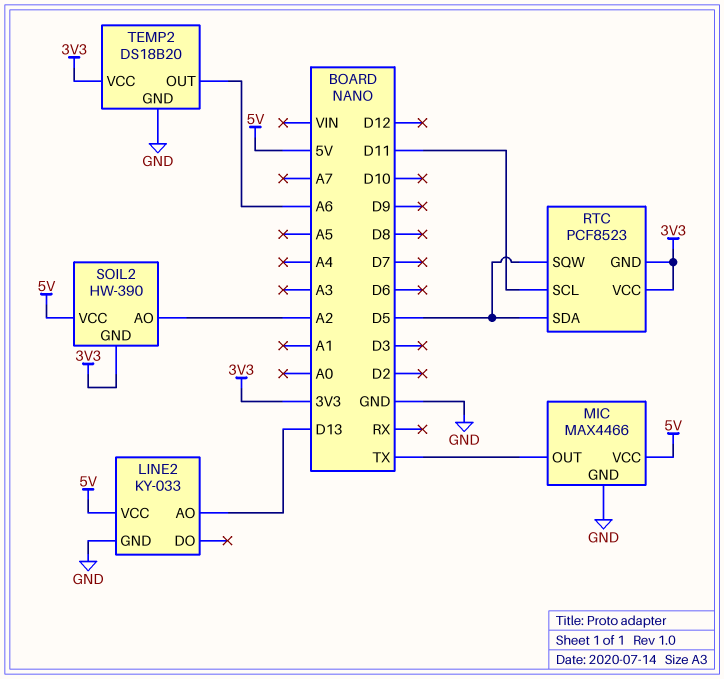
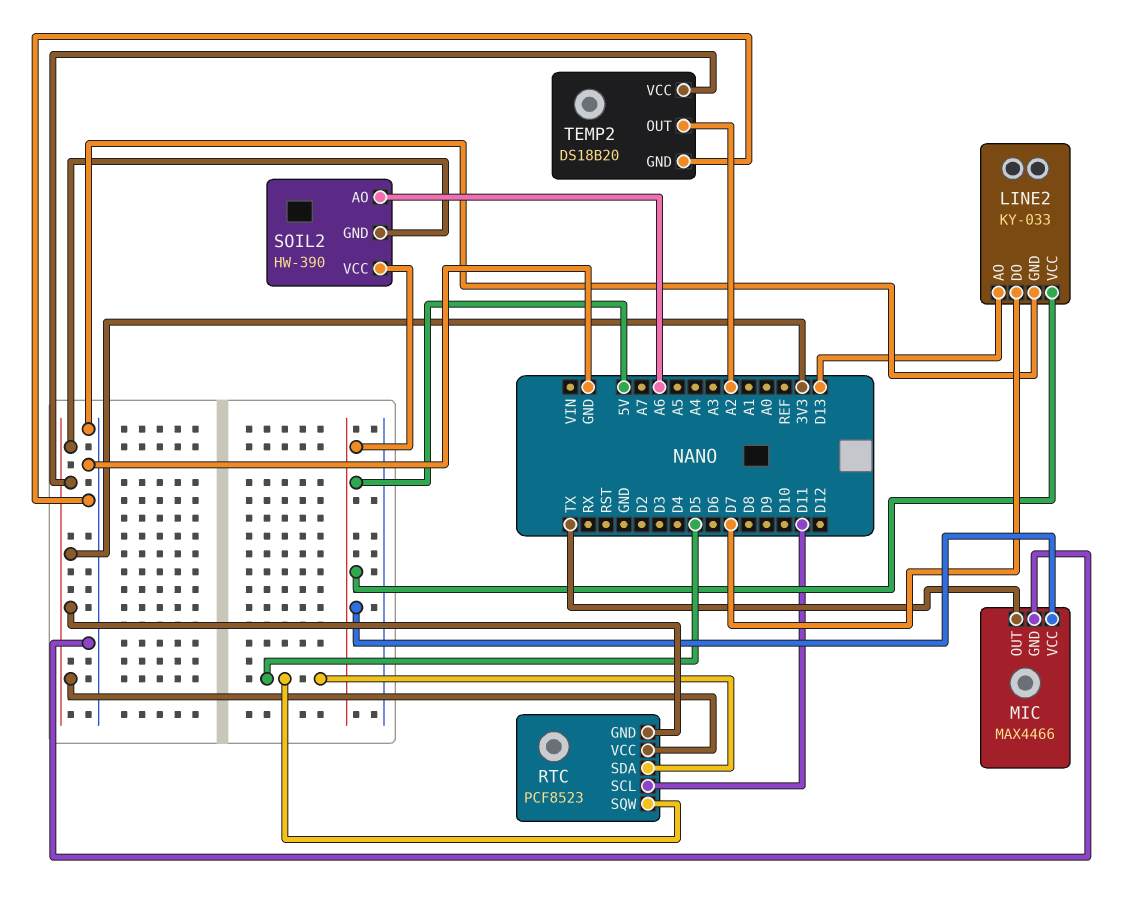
LINE2 pin DO: none -> D7
SOIL2 pin AO: A2 -> A6
TEMP2 pin OUT: A6 -> A2

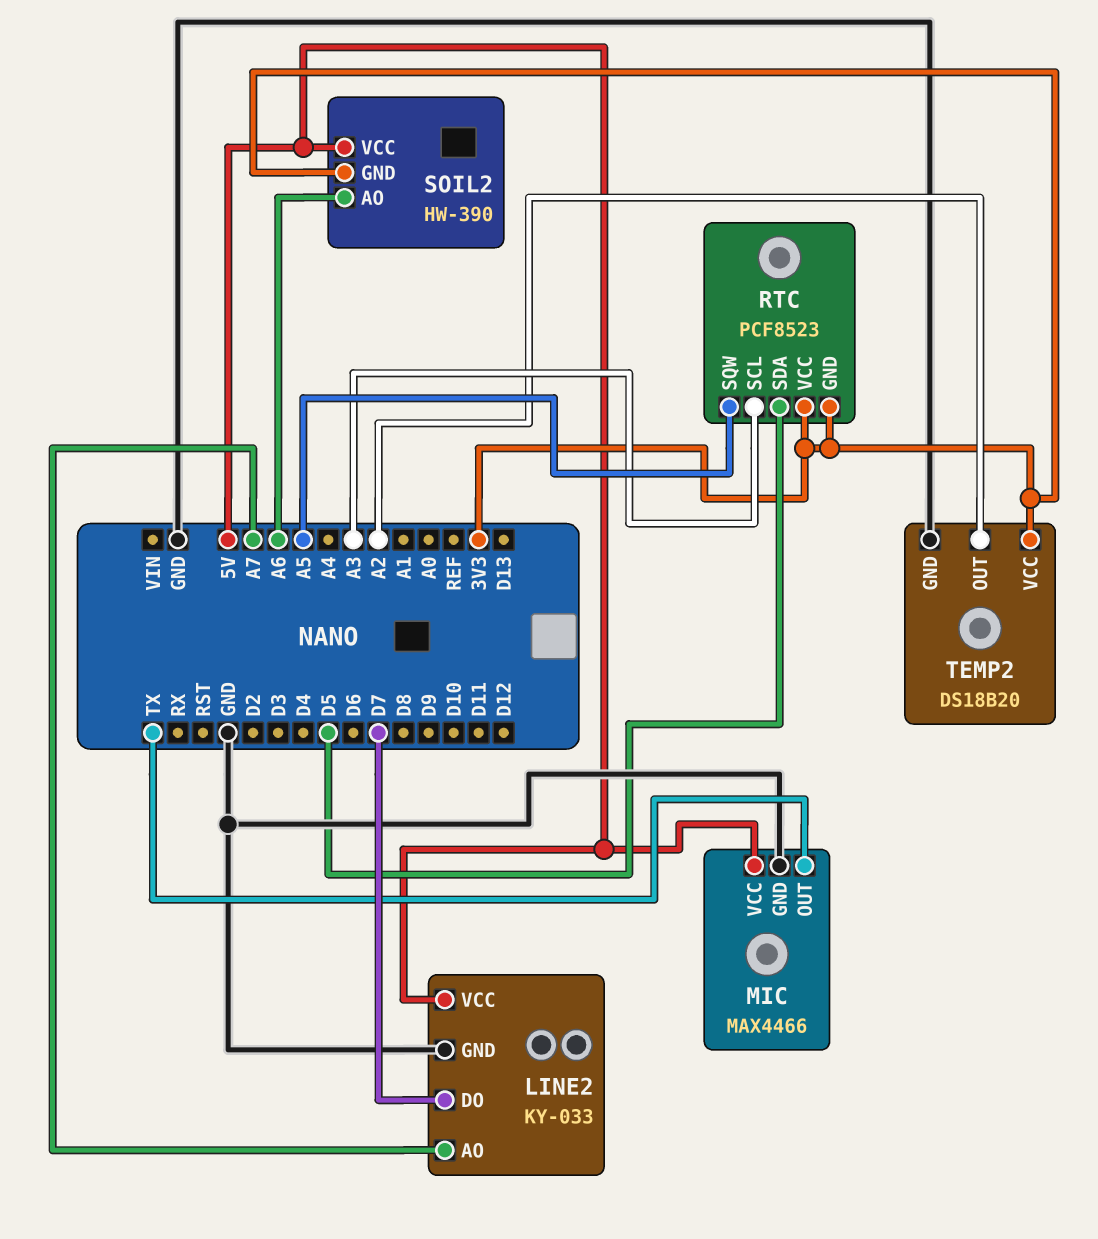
LINE2 pin AO: D13 -> A7
RTC pin SCL: D11 -> A3
RTC pin SQW: D5 -> A5

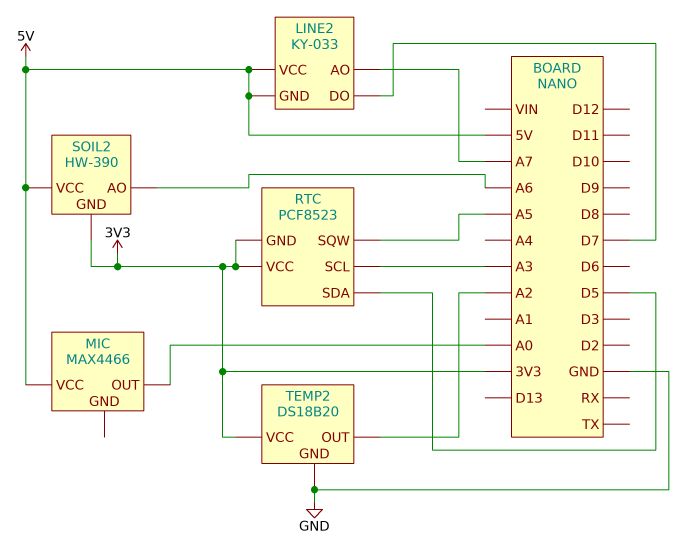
LINE2 pin GND: GND -> 5V
MIC pin GND: GND -> none
MIC pin OUT: TX -> A0

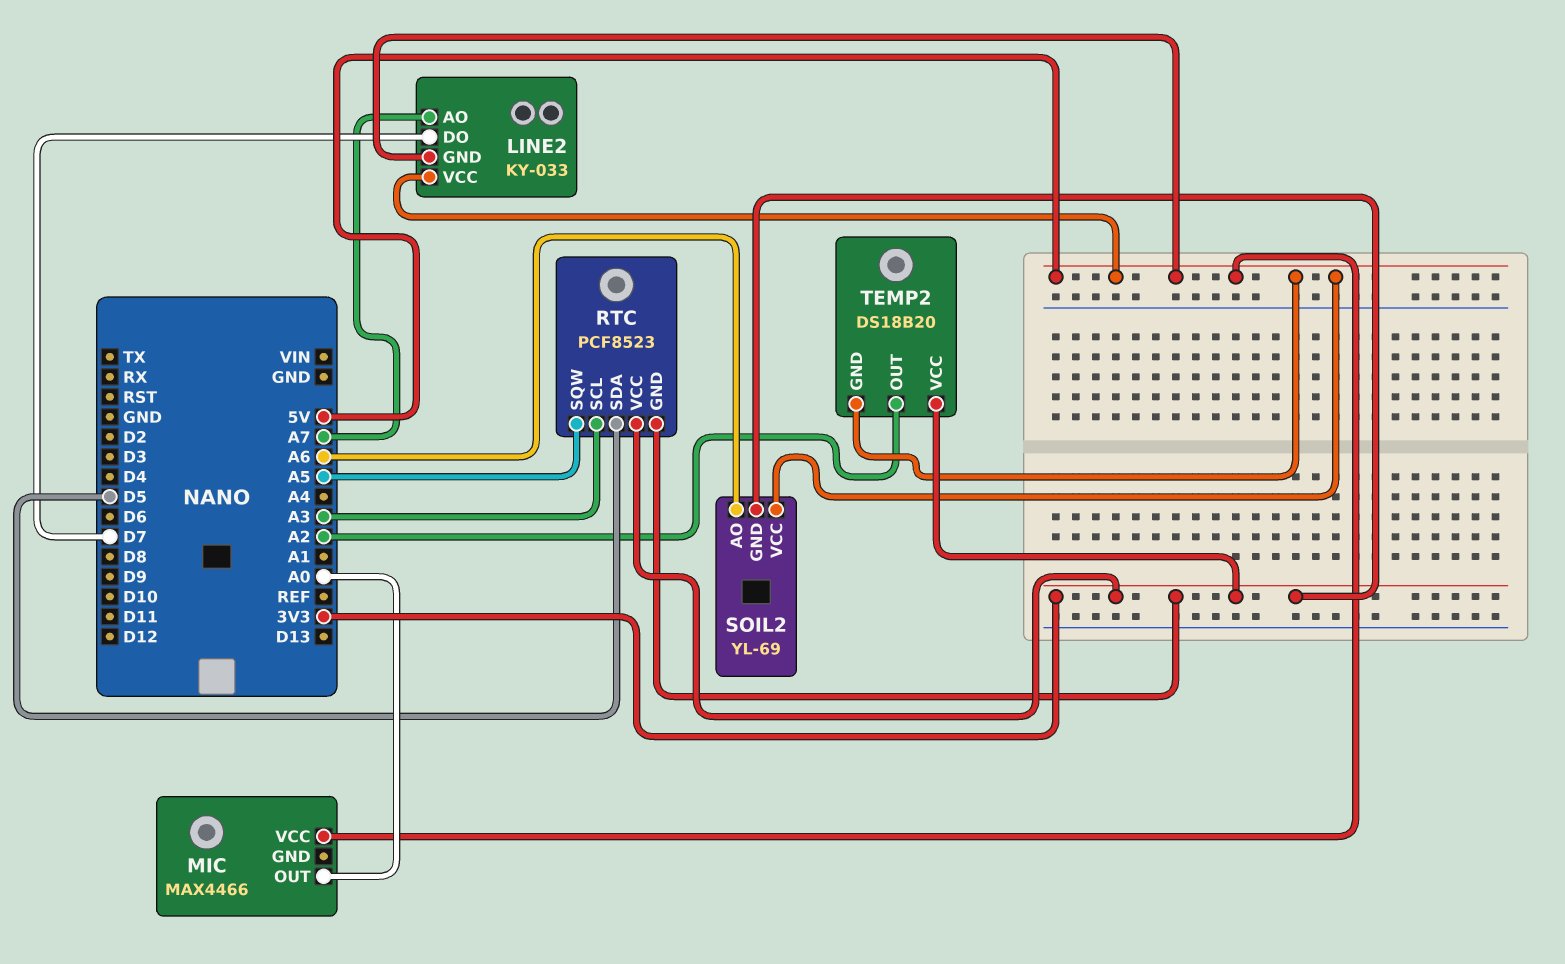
SOIL2: HW-390 -> YL-69
TEMP2 pin GND: GND -> 5V

